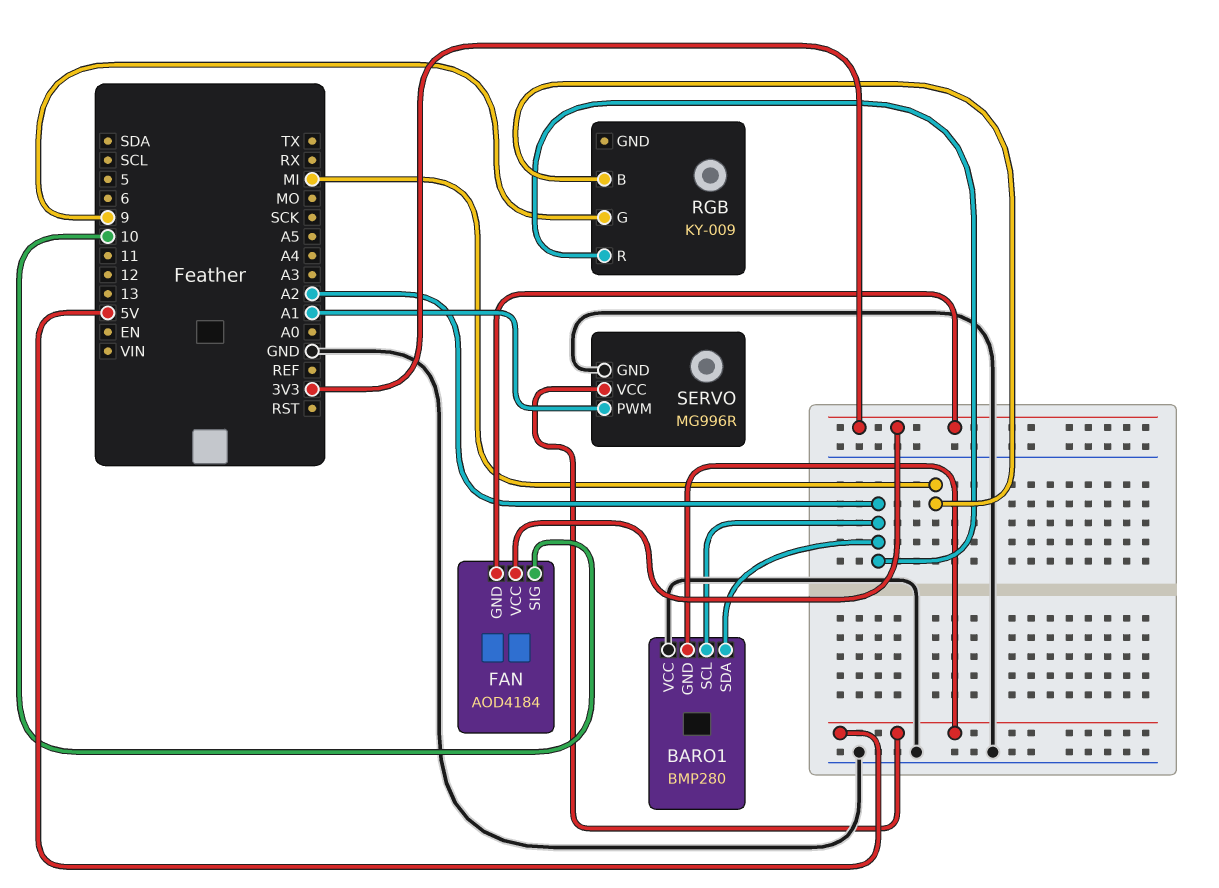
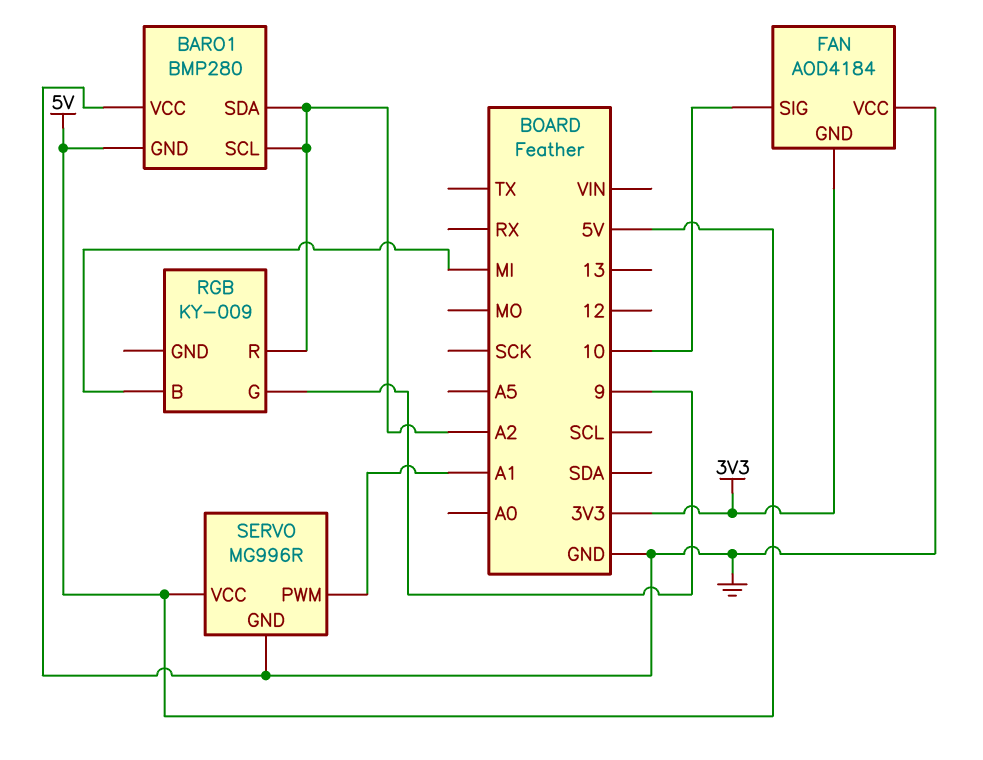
FAN pin VCC: 3V3 -> GND

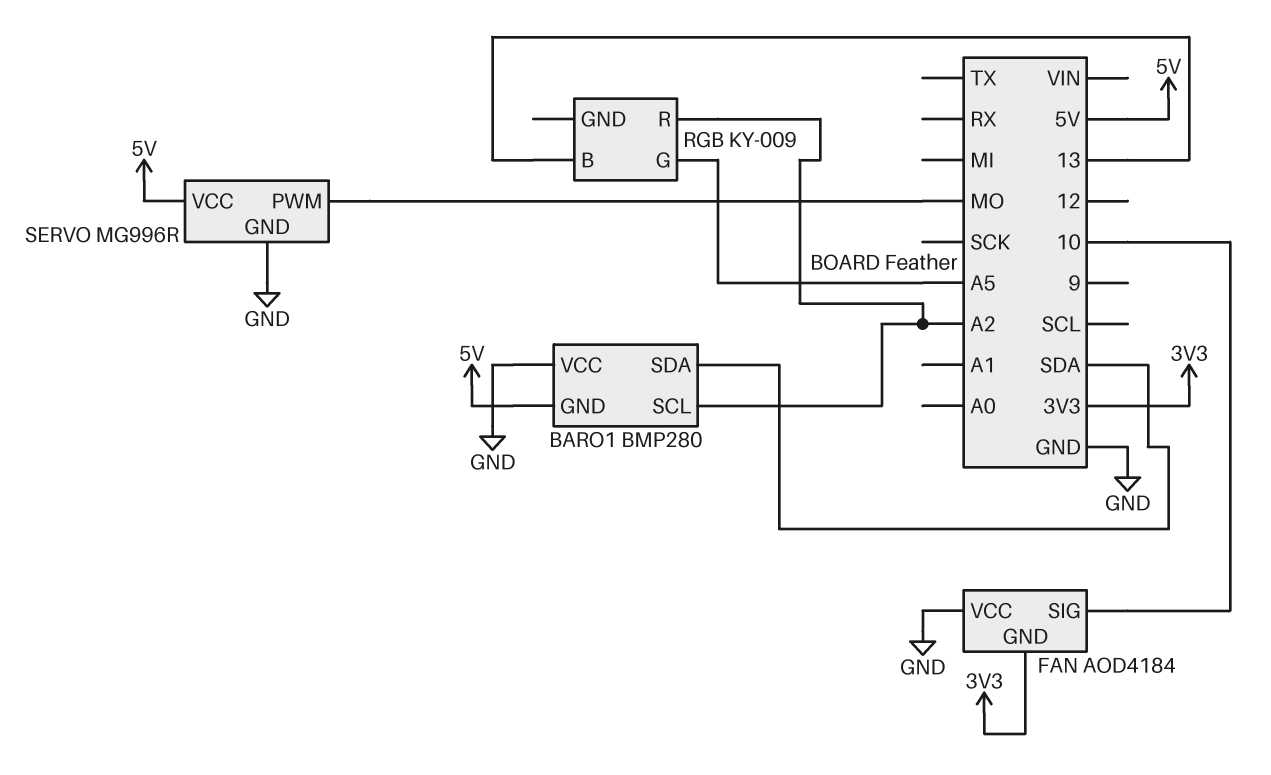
BARO1 pin SDA: A2 -> SDA
RGB pin B: MI -> 13
RGB pin G: 9 -> A5
SERVO pin PWM: A1 -> MO

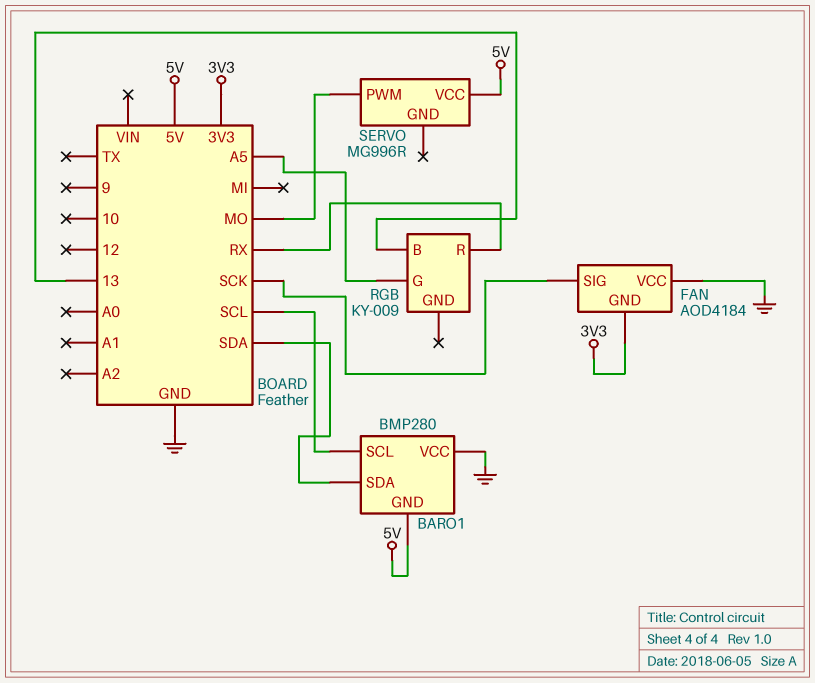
BARO1 pin SCL: A2 -> SCL
FAN pin SIG: 10 -> SCK
RGB pin R: A2 -> RX
SERVO pin GND: GND -> none

